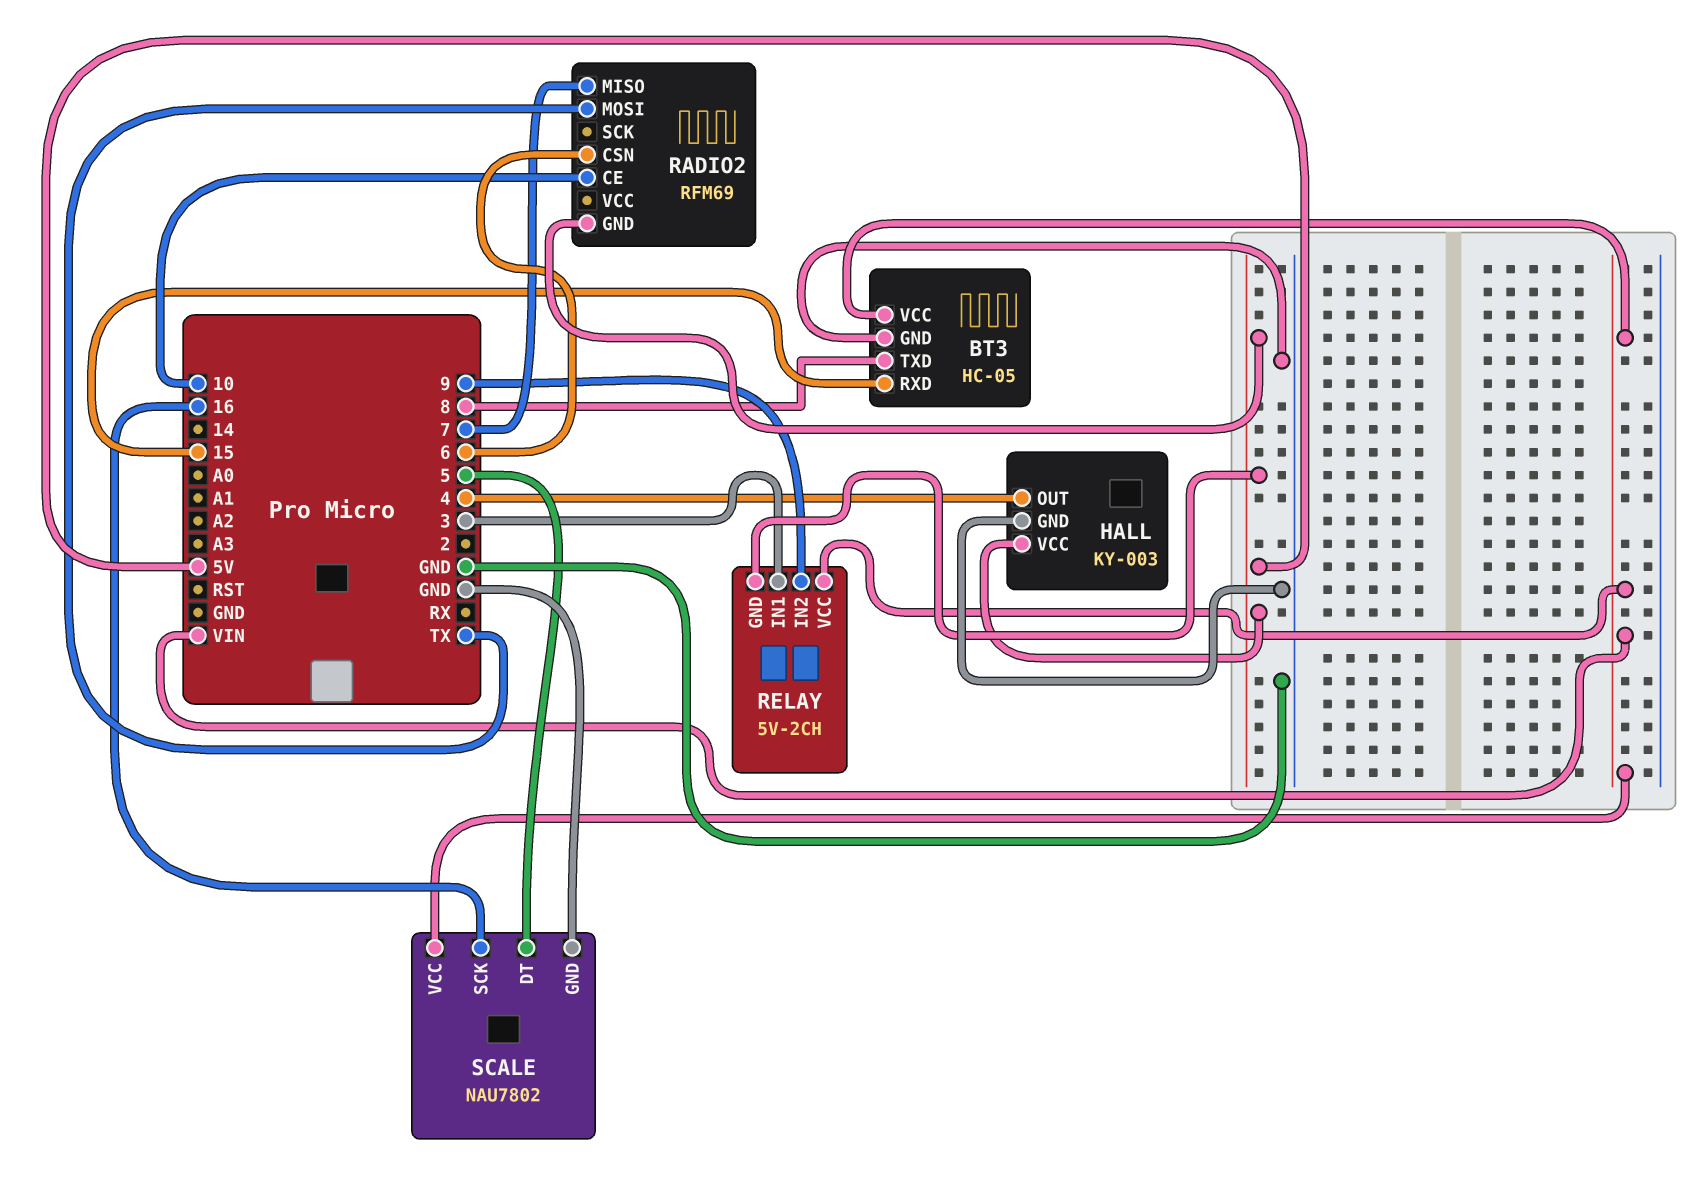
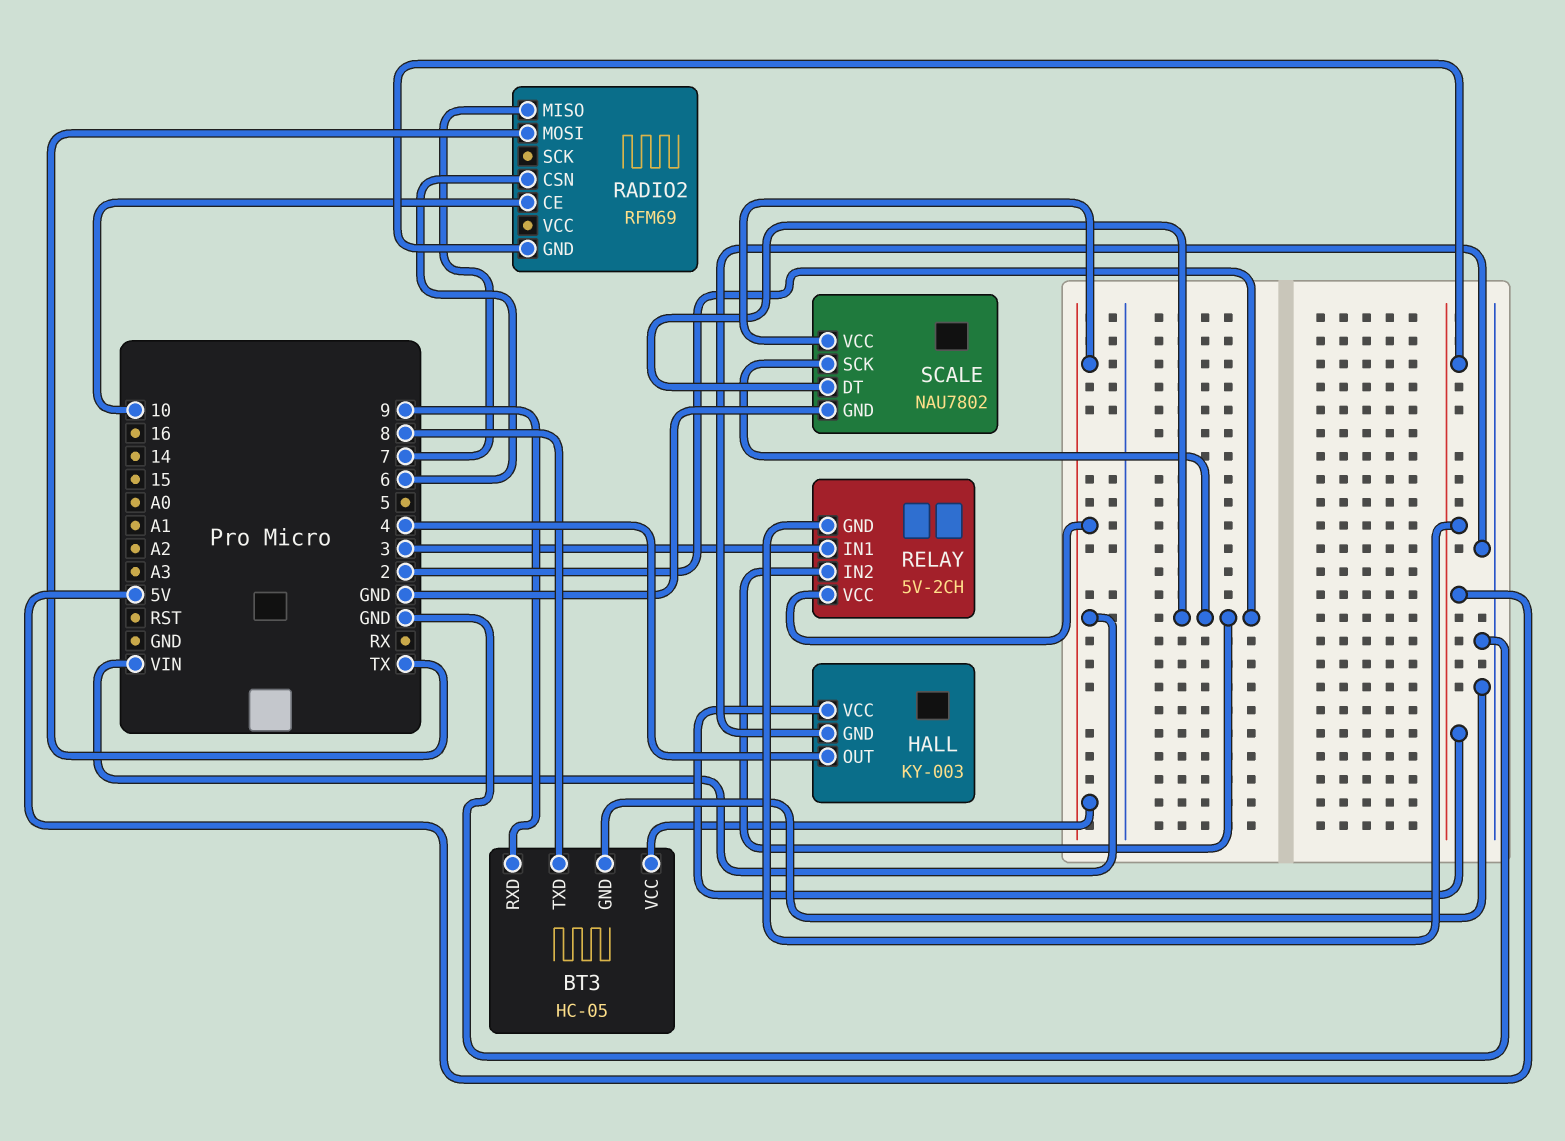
BT3 pin RXD: 15 -> 9
RELAY pin IN2: 9 -> 2
SCALE pin DT: 5 -> 2
SCALE pin SCK: 16 -> 2

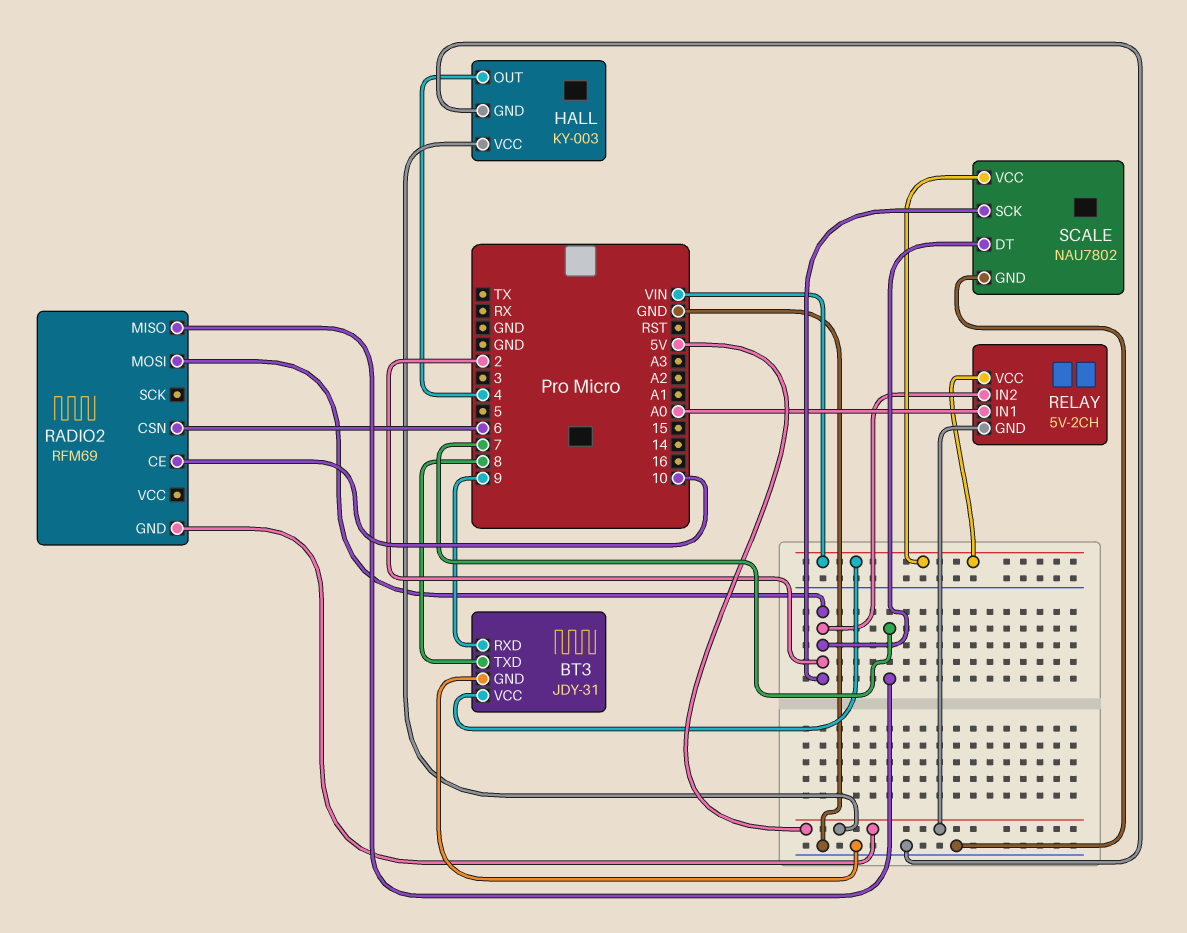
BT3: HC-05 -> JDY-31
RADIO2 pin MOSI: TX -> 2
RELAY pin IN1: 3 -> A0

